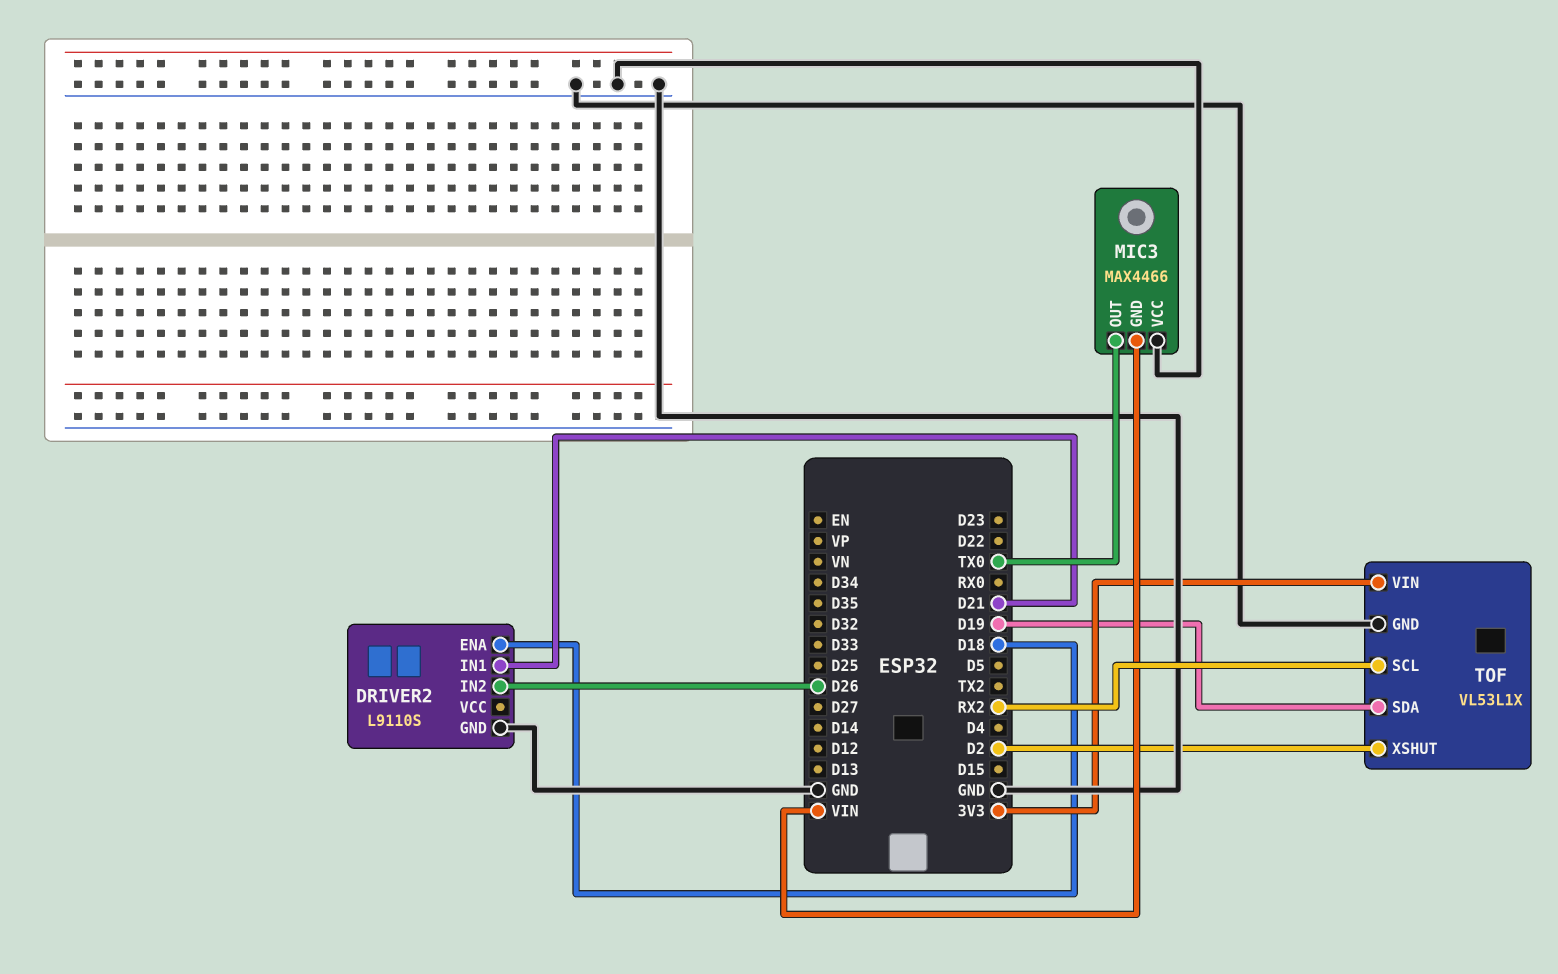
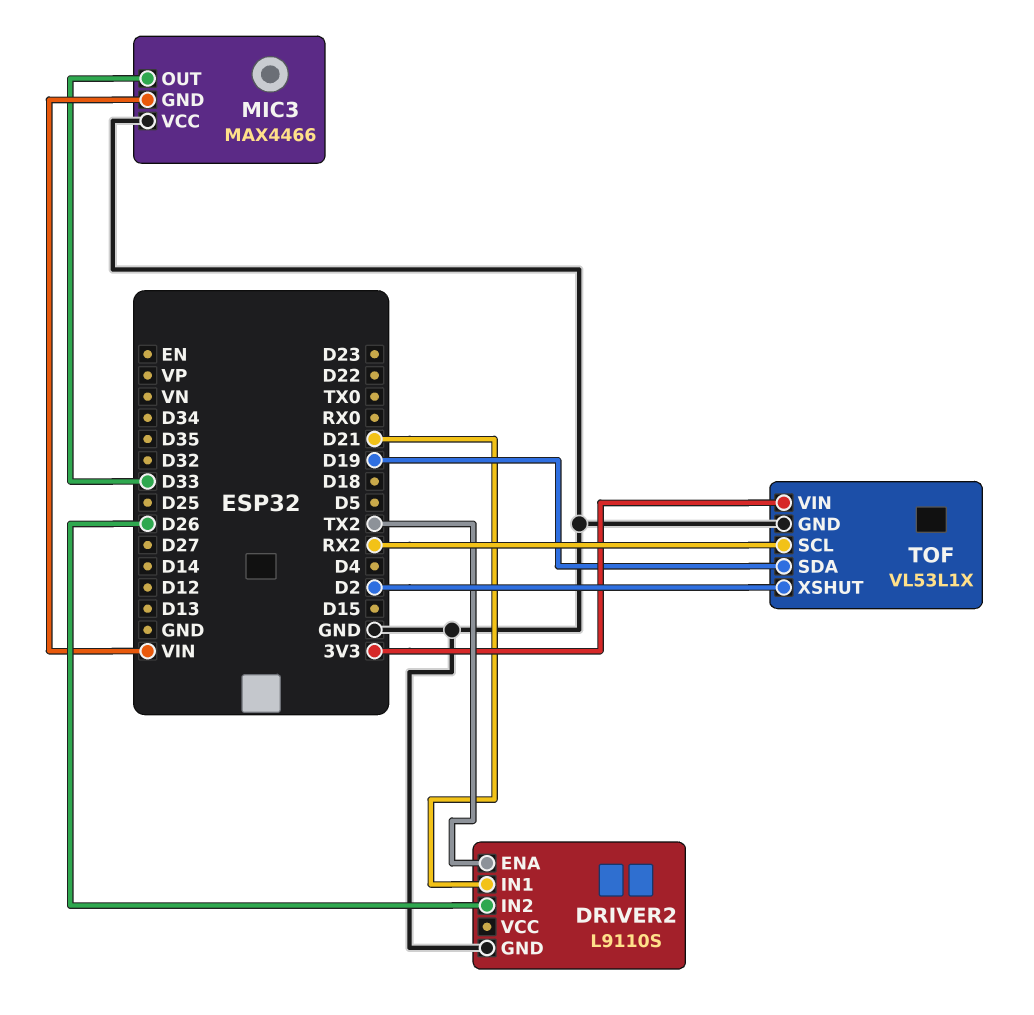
DRIVER2 pin ENA: D18 -> TX2
MIC3 pin OUT: TX0 -> D33

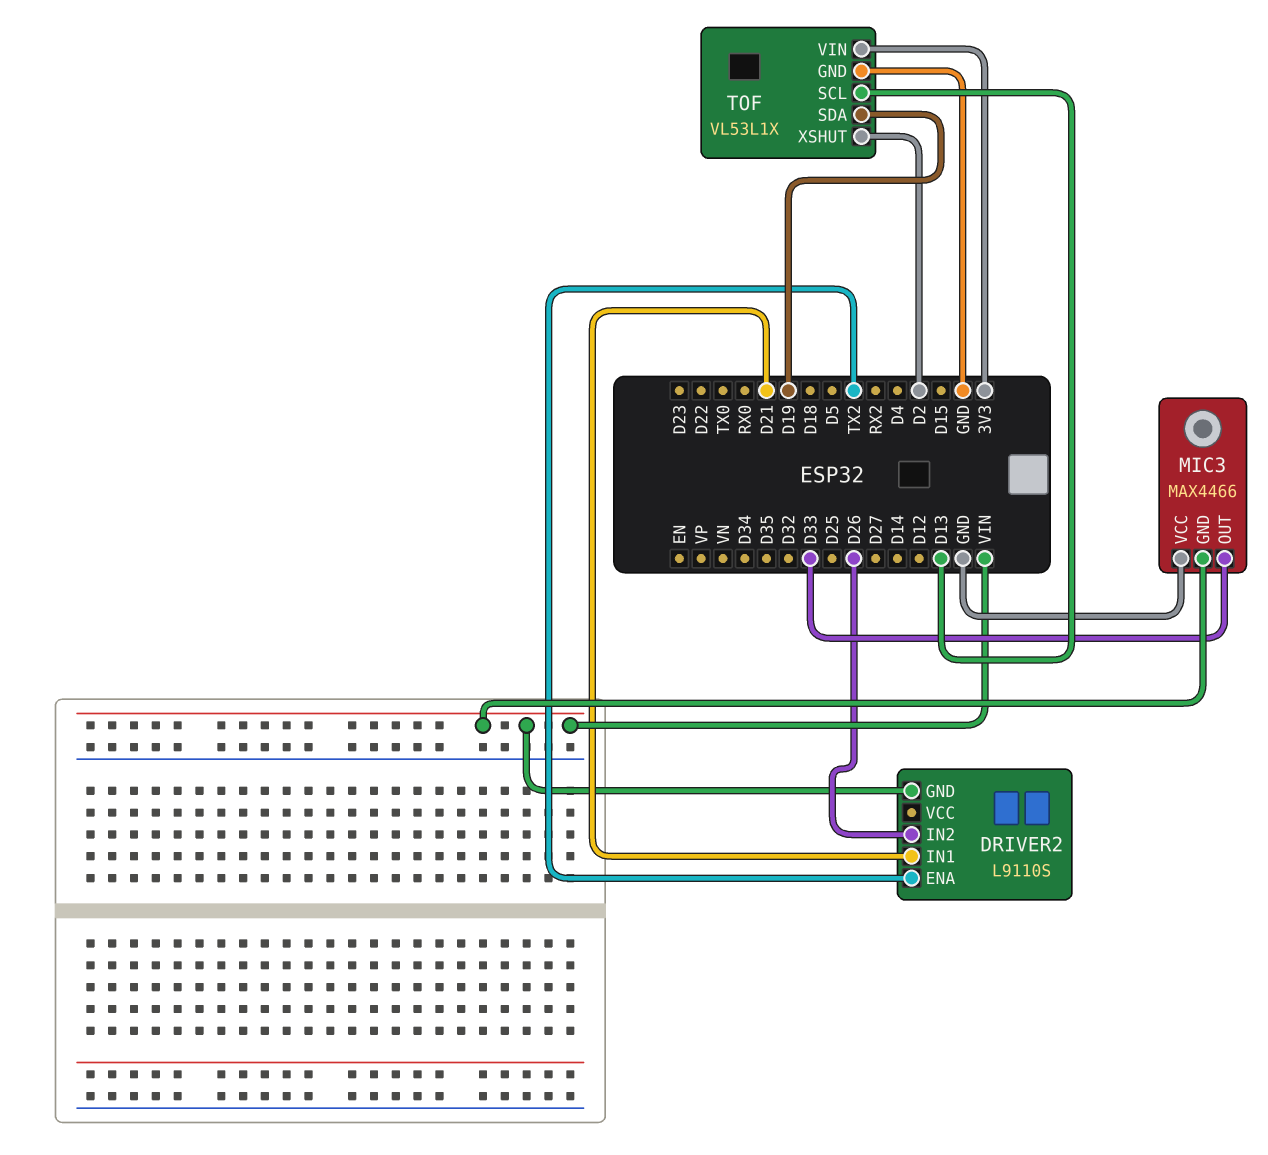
DRIVER2 pin GND: GND -> VIN
TOF pin SCL: RX2 -> D13

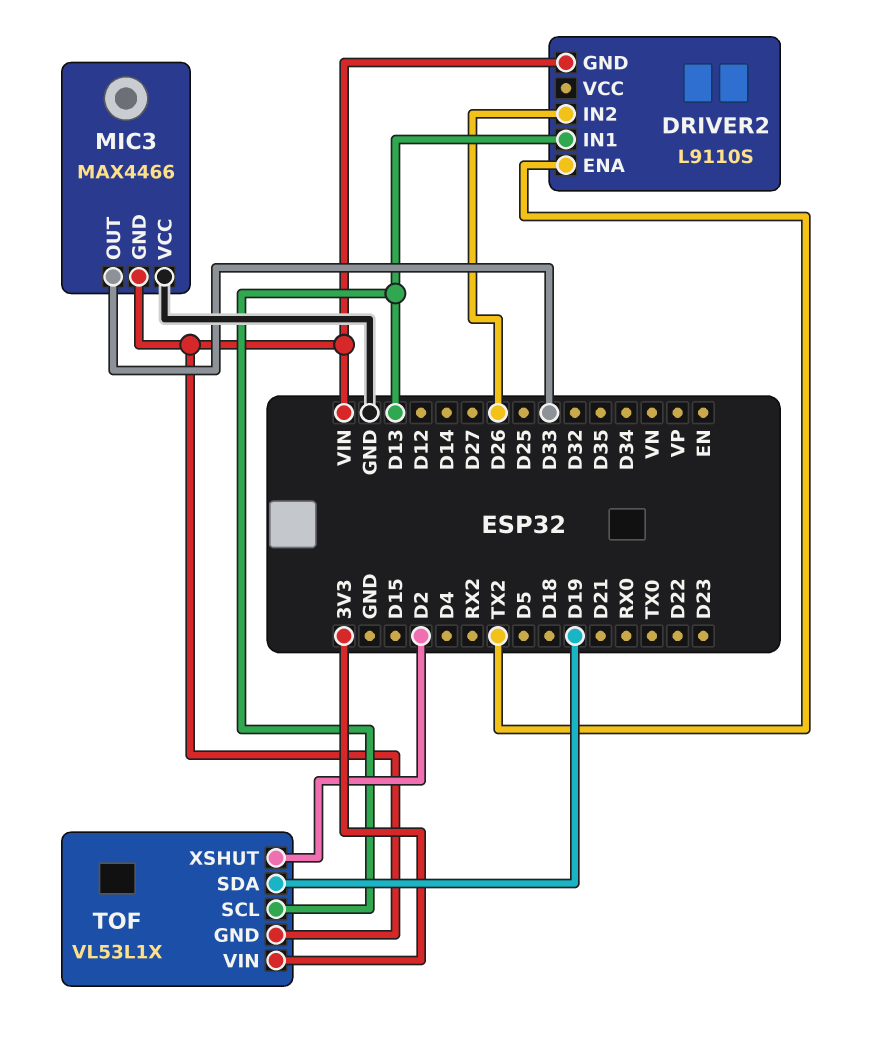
DRIVER2 pin IN1: D21 -> D13
TOF pin GND: GND -> VIN

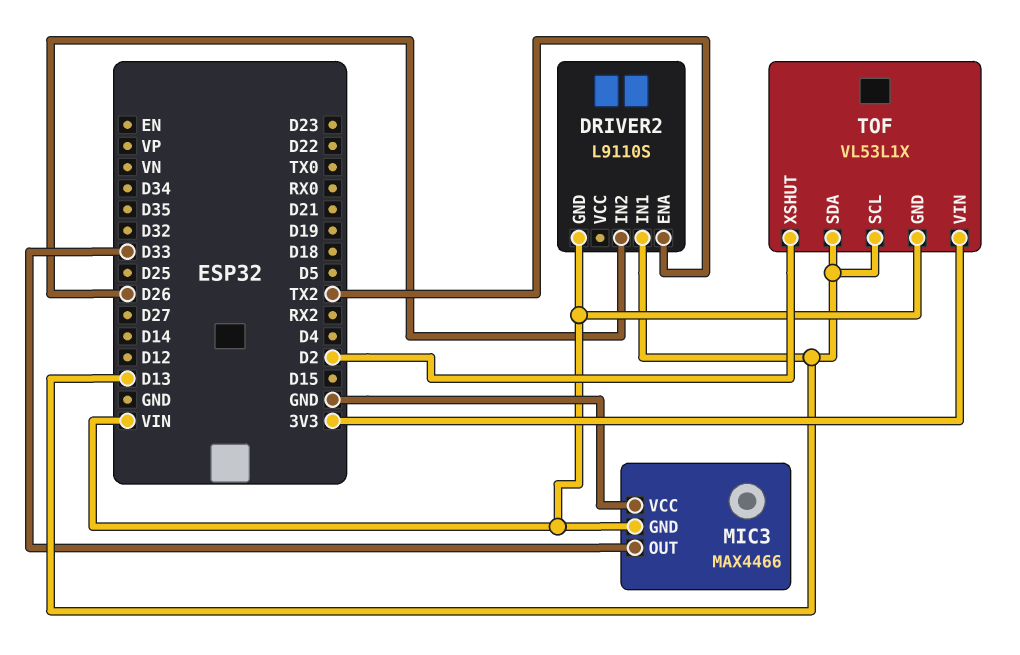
TOF pin SDA: D19 -> D13

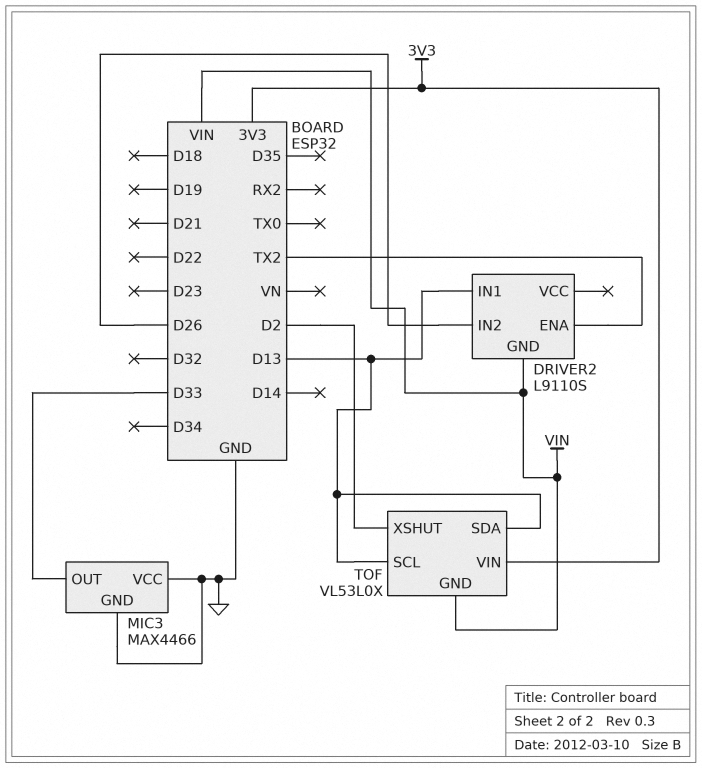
MIC3 pin GND: VIN -> GND
TOF: VL53L1X -> VL53L0X

